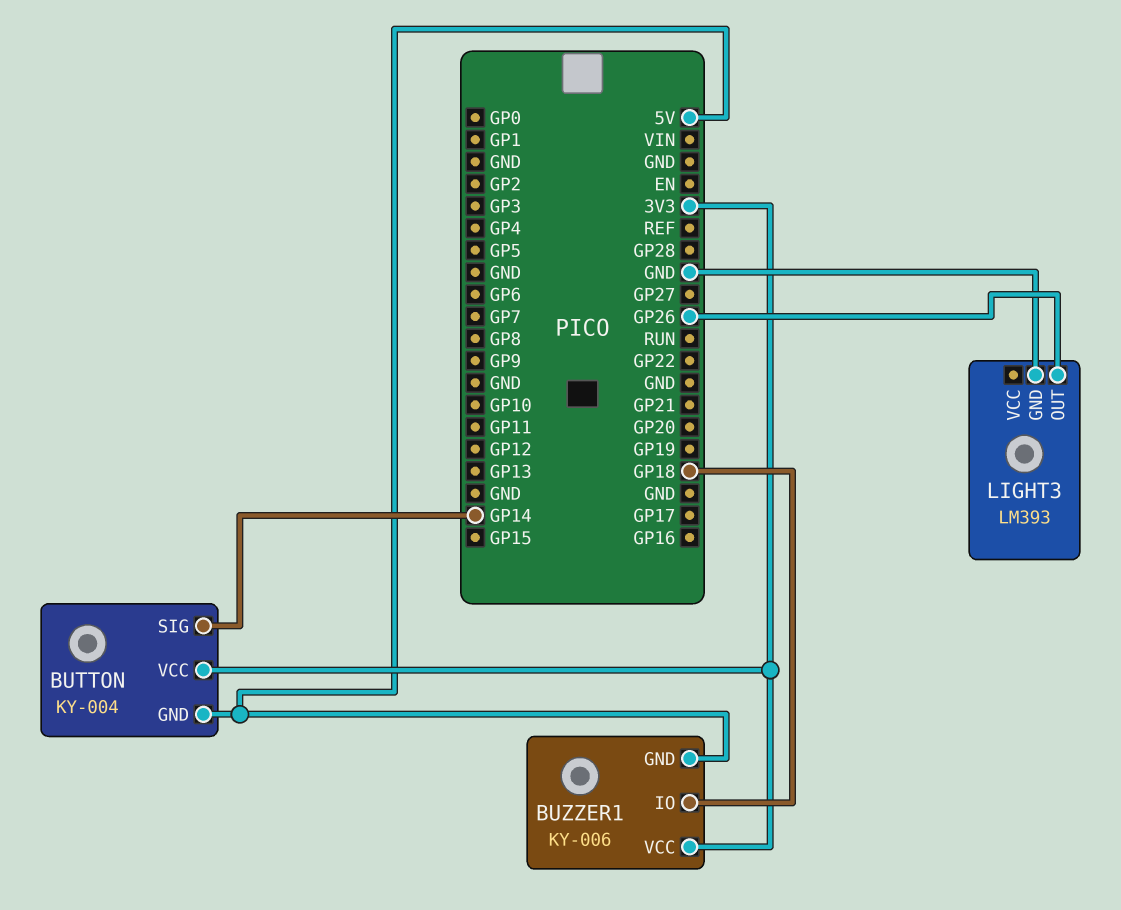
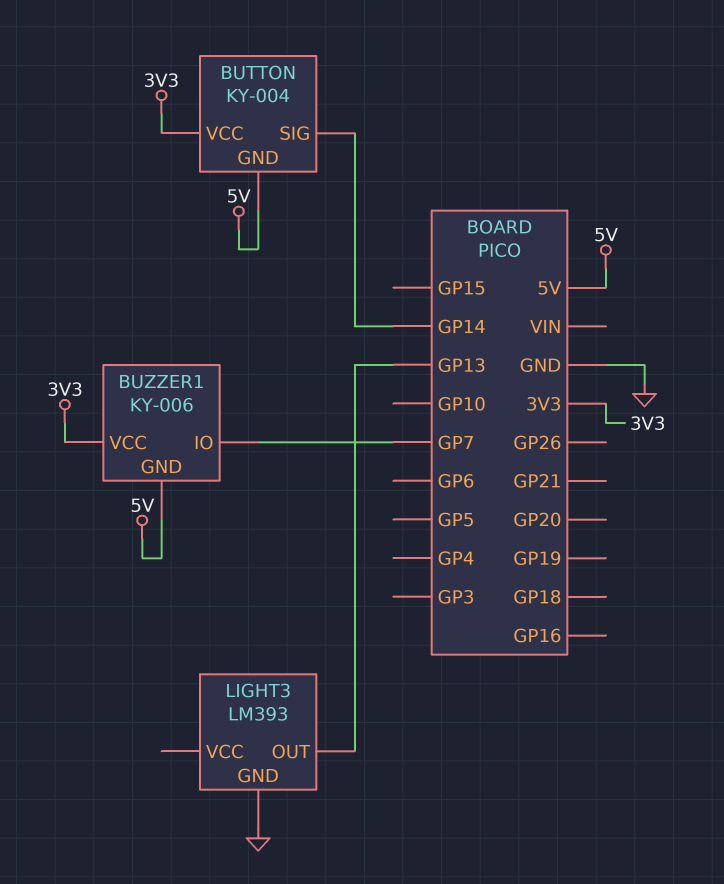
BUZZER1 pin IO: GP18 -> GP7
LIGHT3 pin OUT: GP26 -> GP13

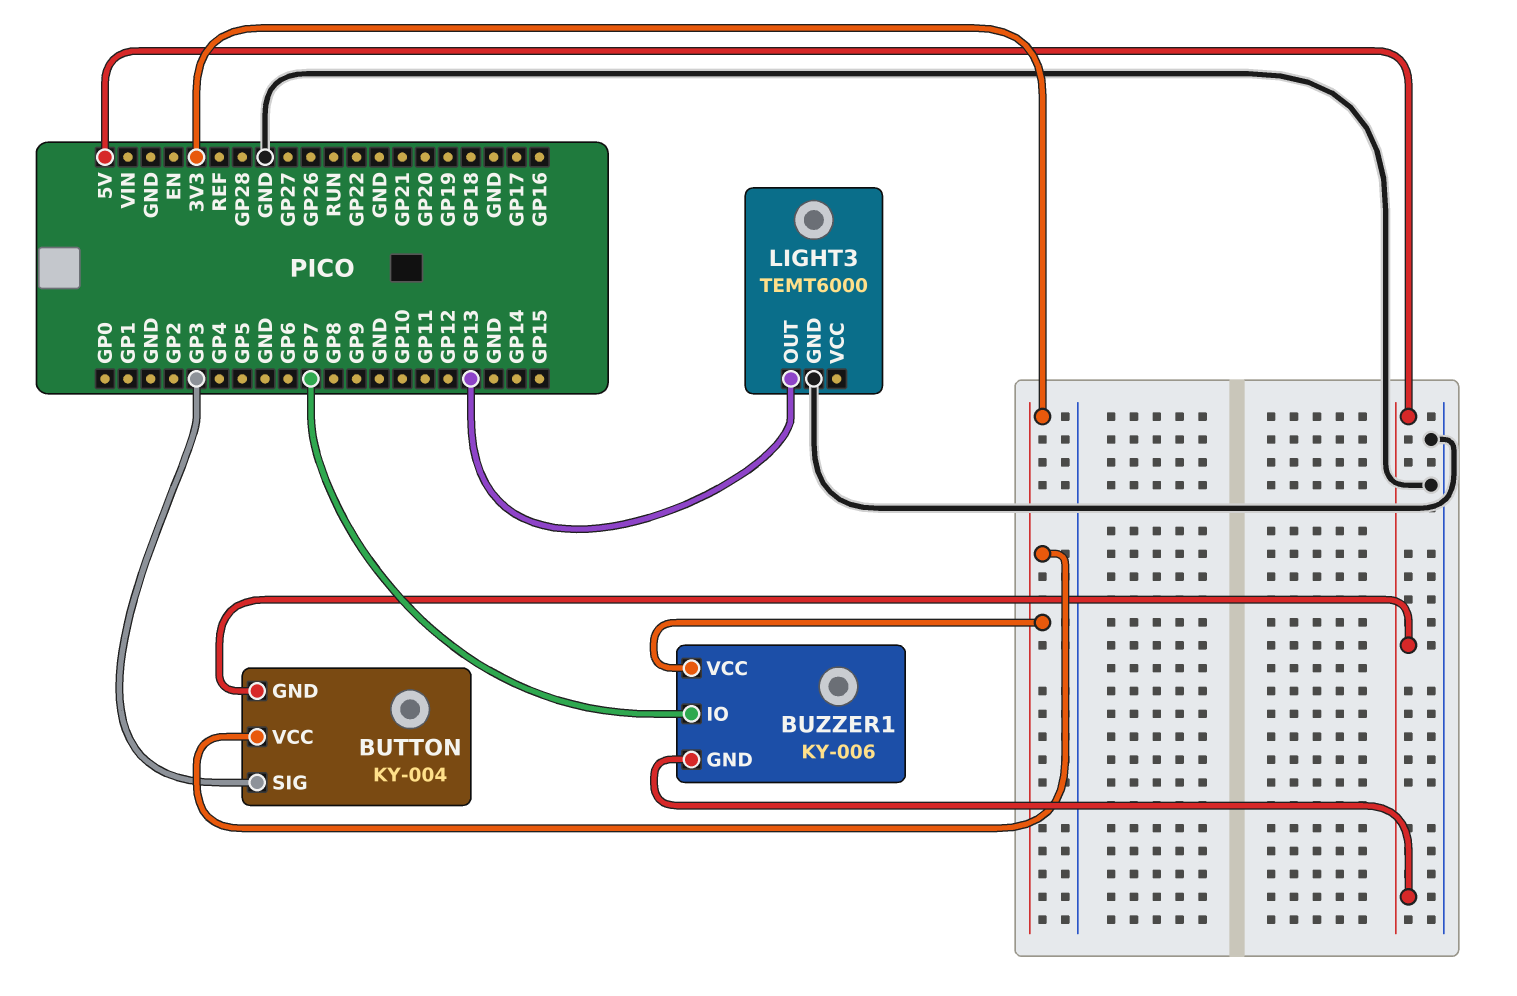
BUTTON pin SIG: GP14 -> GP3
LIGHT3: LM393 -> TEMT6000

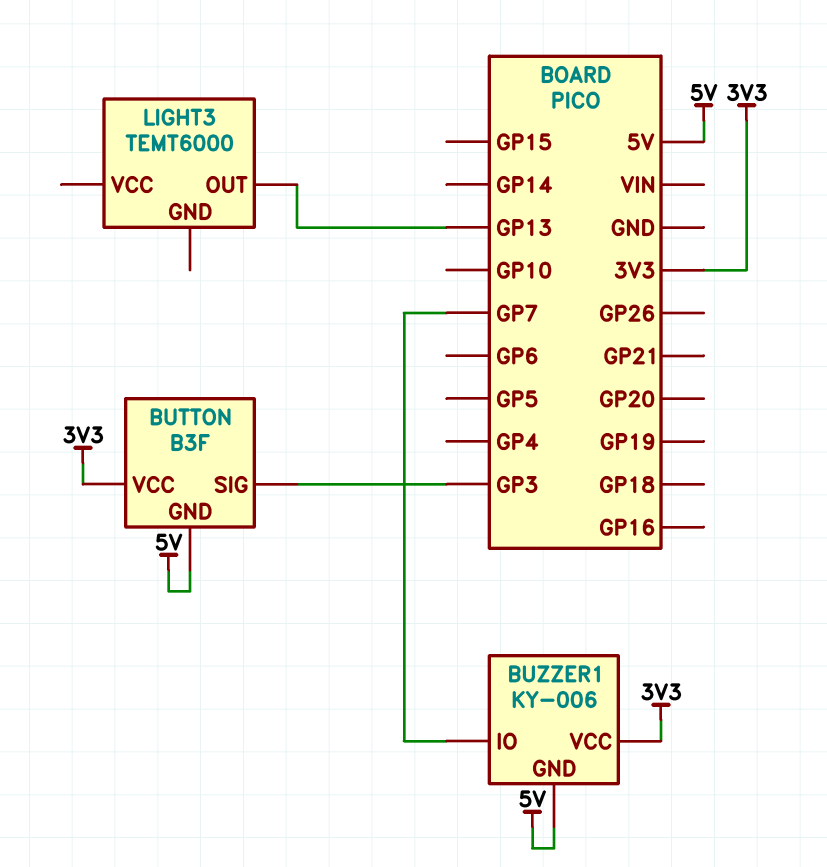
BUTTON: KY-004 -> B3F
LIGHT3 pin GND: GND -> none

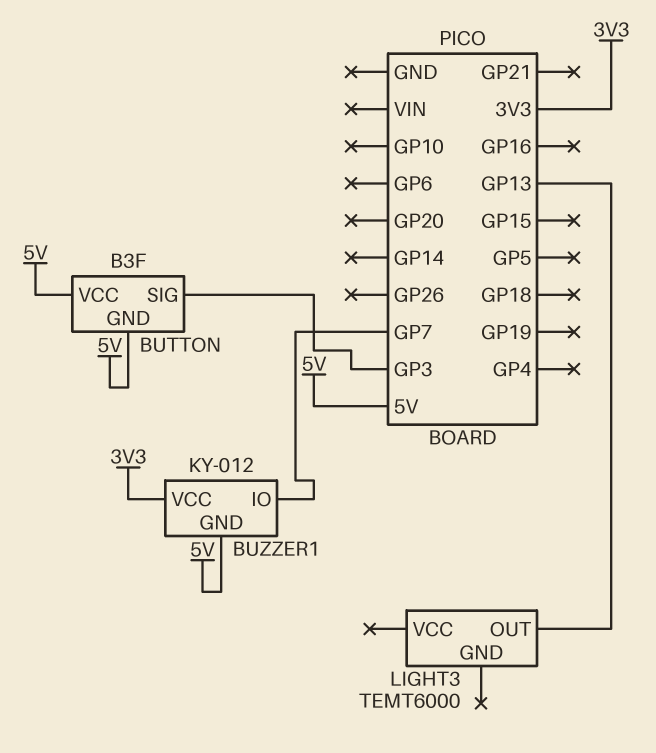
BUTTON pin VCC: 3V3 -> 5V
BUZZER1: KY-006 -> KY-012

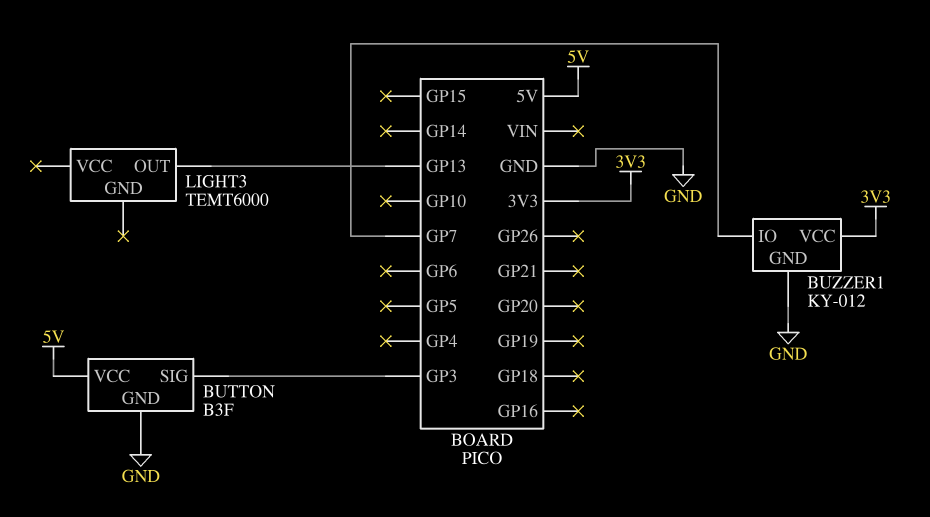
BUTTON pin GND: 5V -> GND
BUZZER1 pin GND: 5V -> GND

